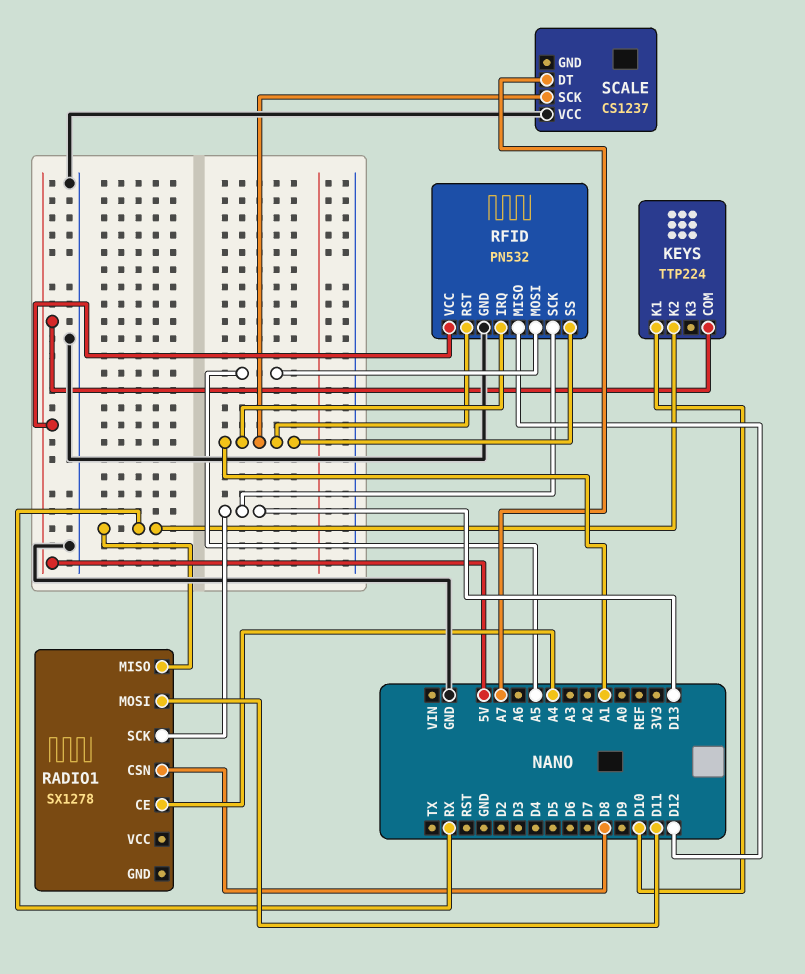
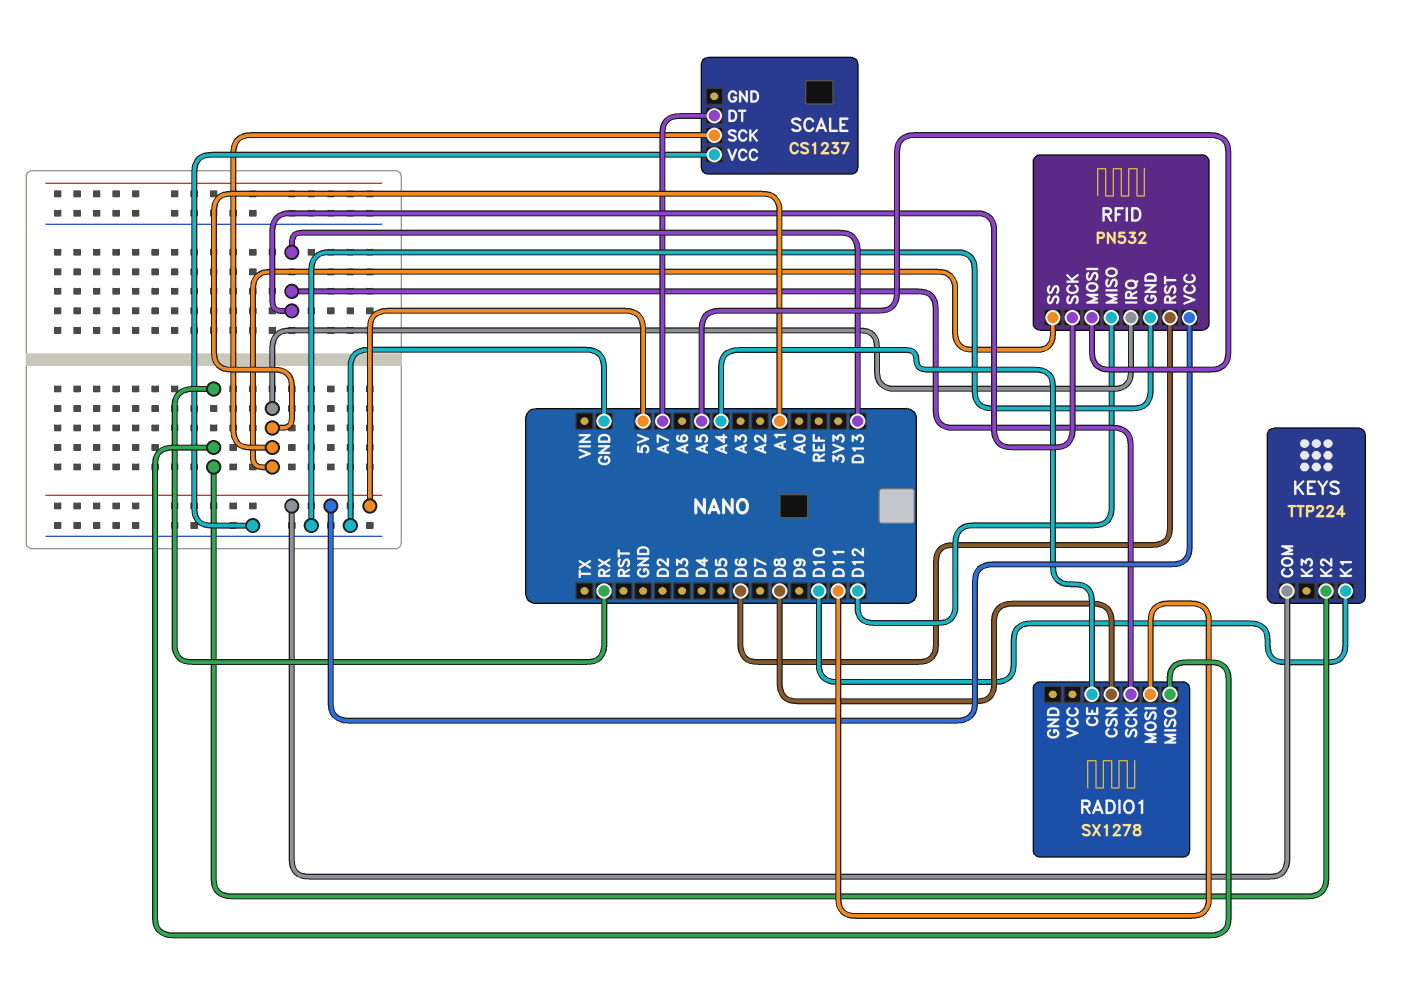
RFID pin RST: A1 -> D6

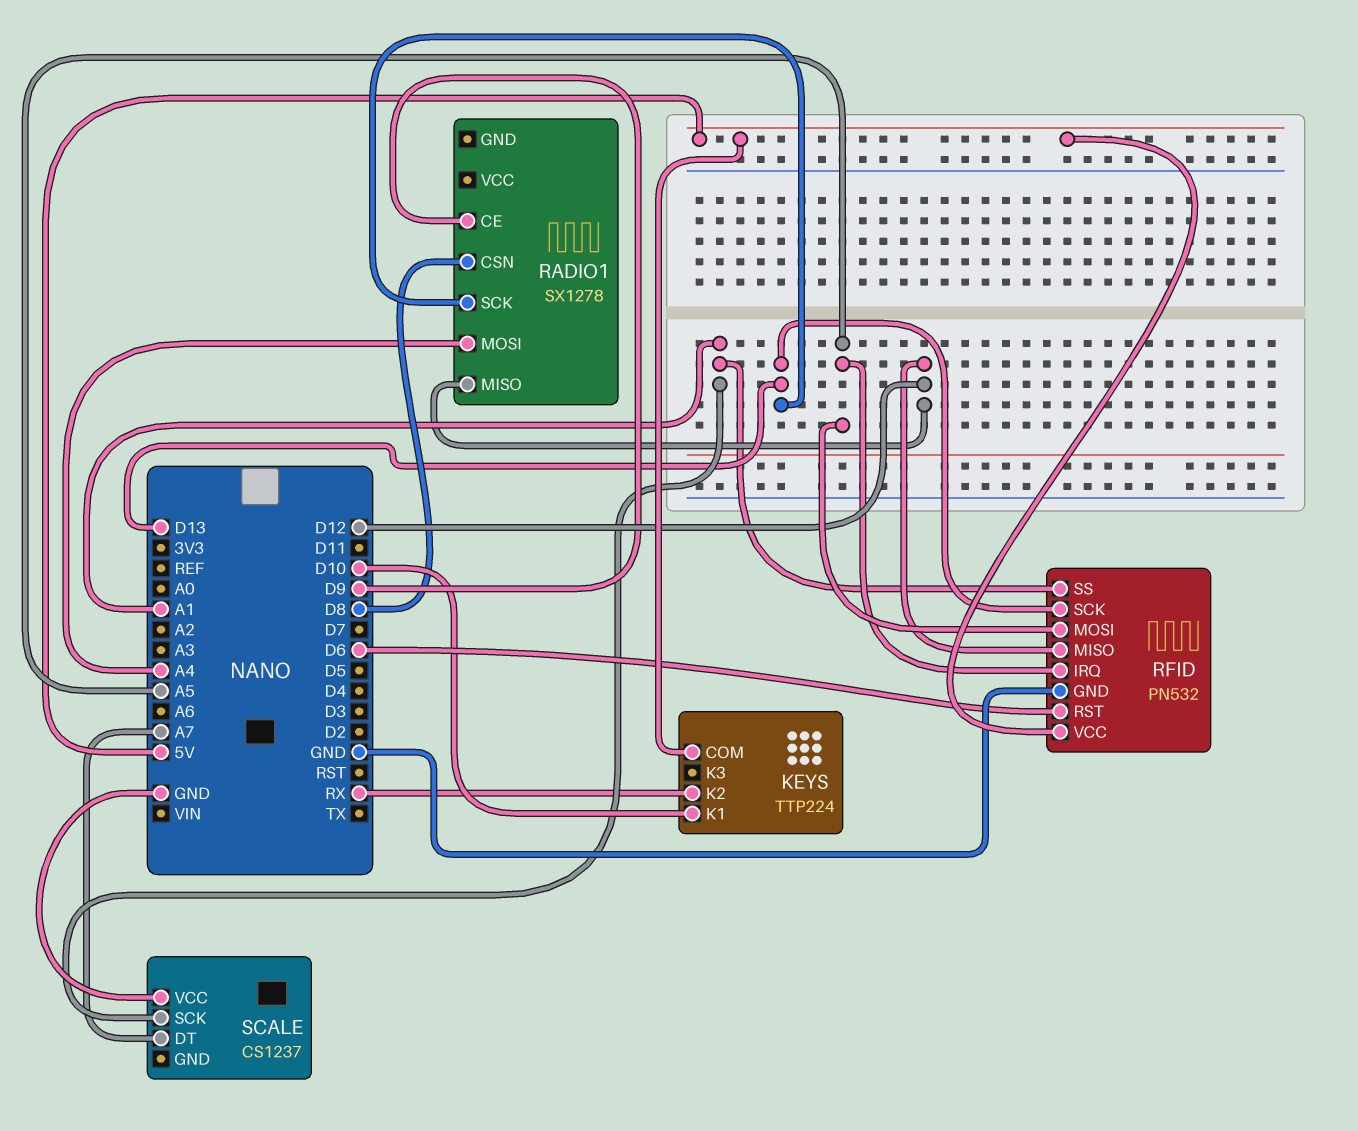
RADIO1 pin CE: A4 -> D9
RADIO1 pin MISO: RX -> D12
RADIO1 pin MOSI: D11 -> A4
RFID pin IRQ: A1 -> A5

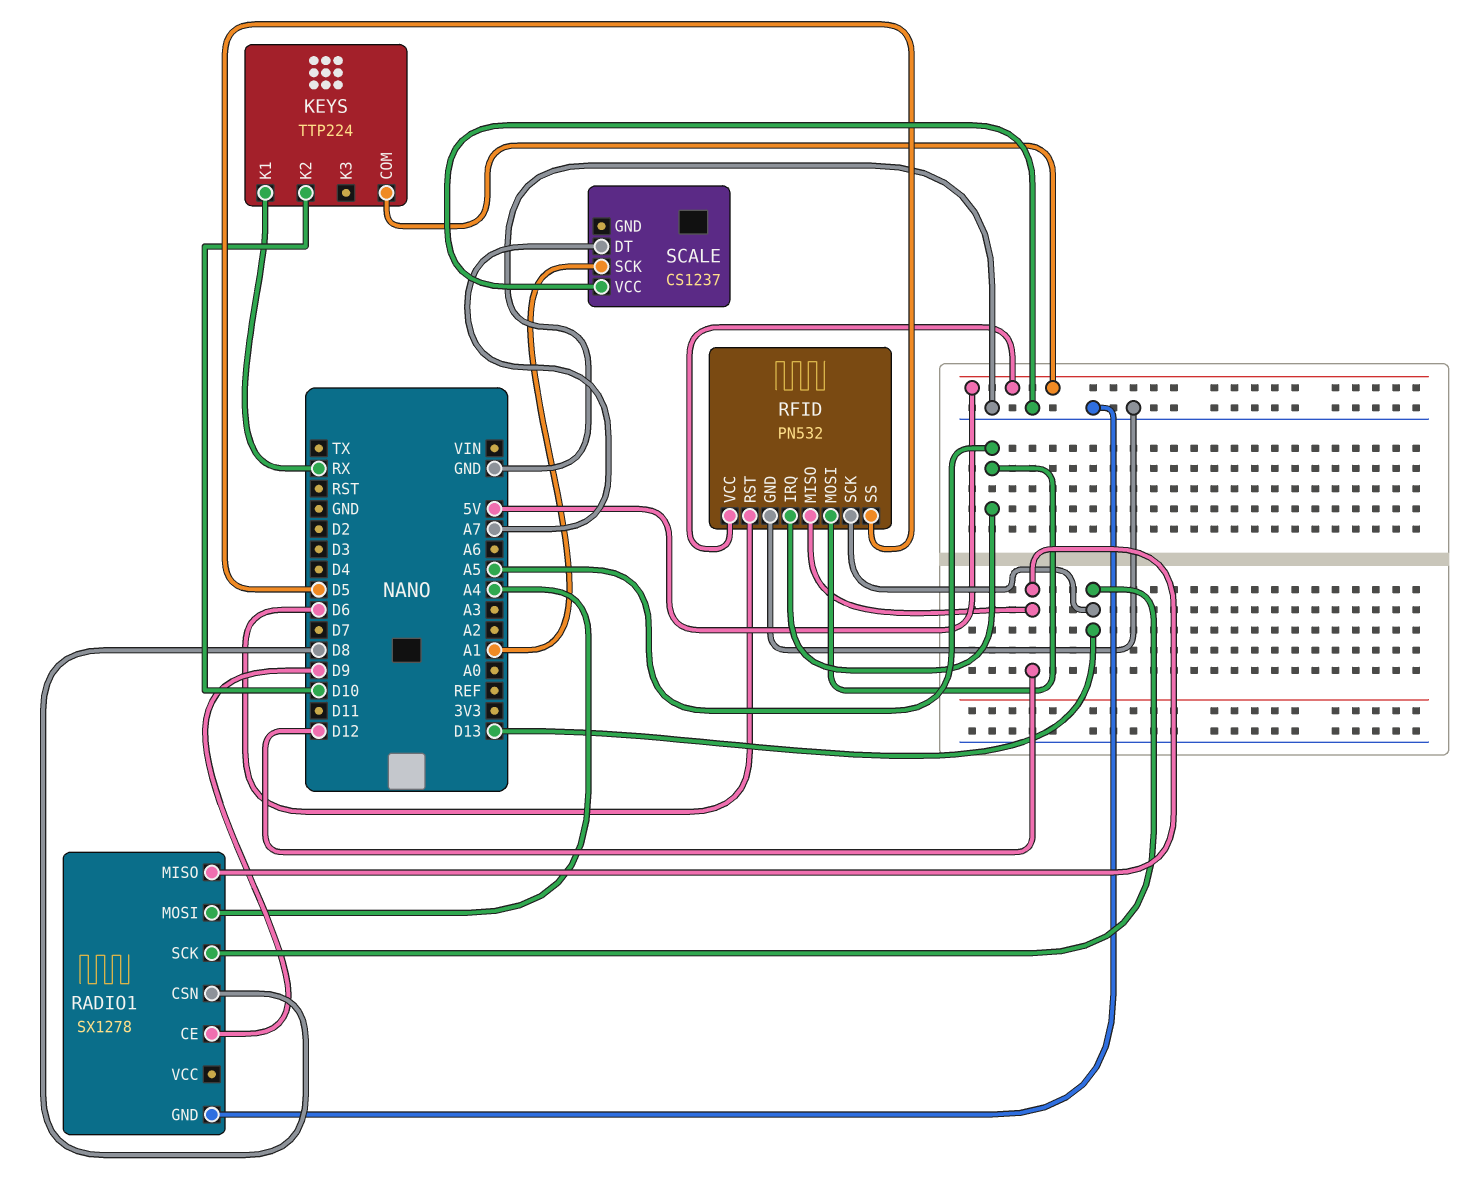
KEYS pin K1: D10 -> RX
KEYS pin K2: RX -> D10
RADIO1 pin GND: none -> GND
RFID pin SS: A1 -> D5

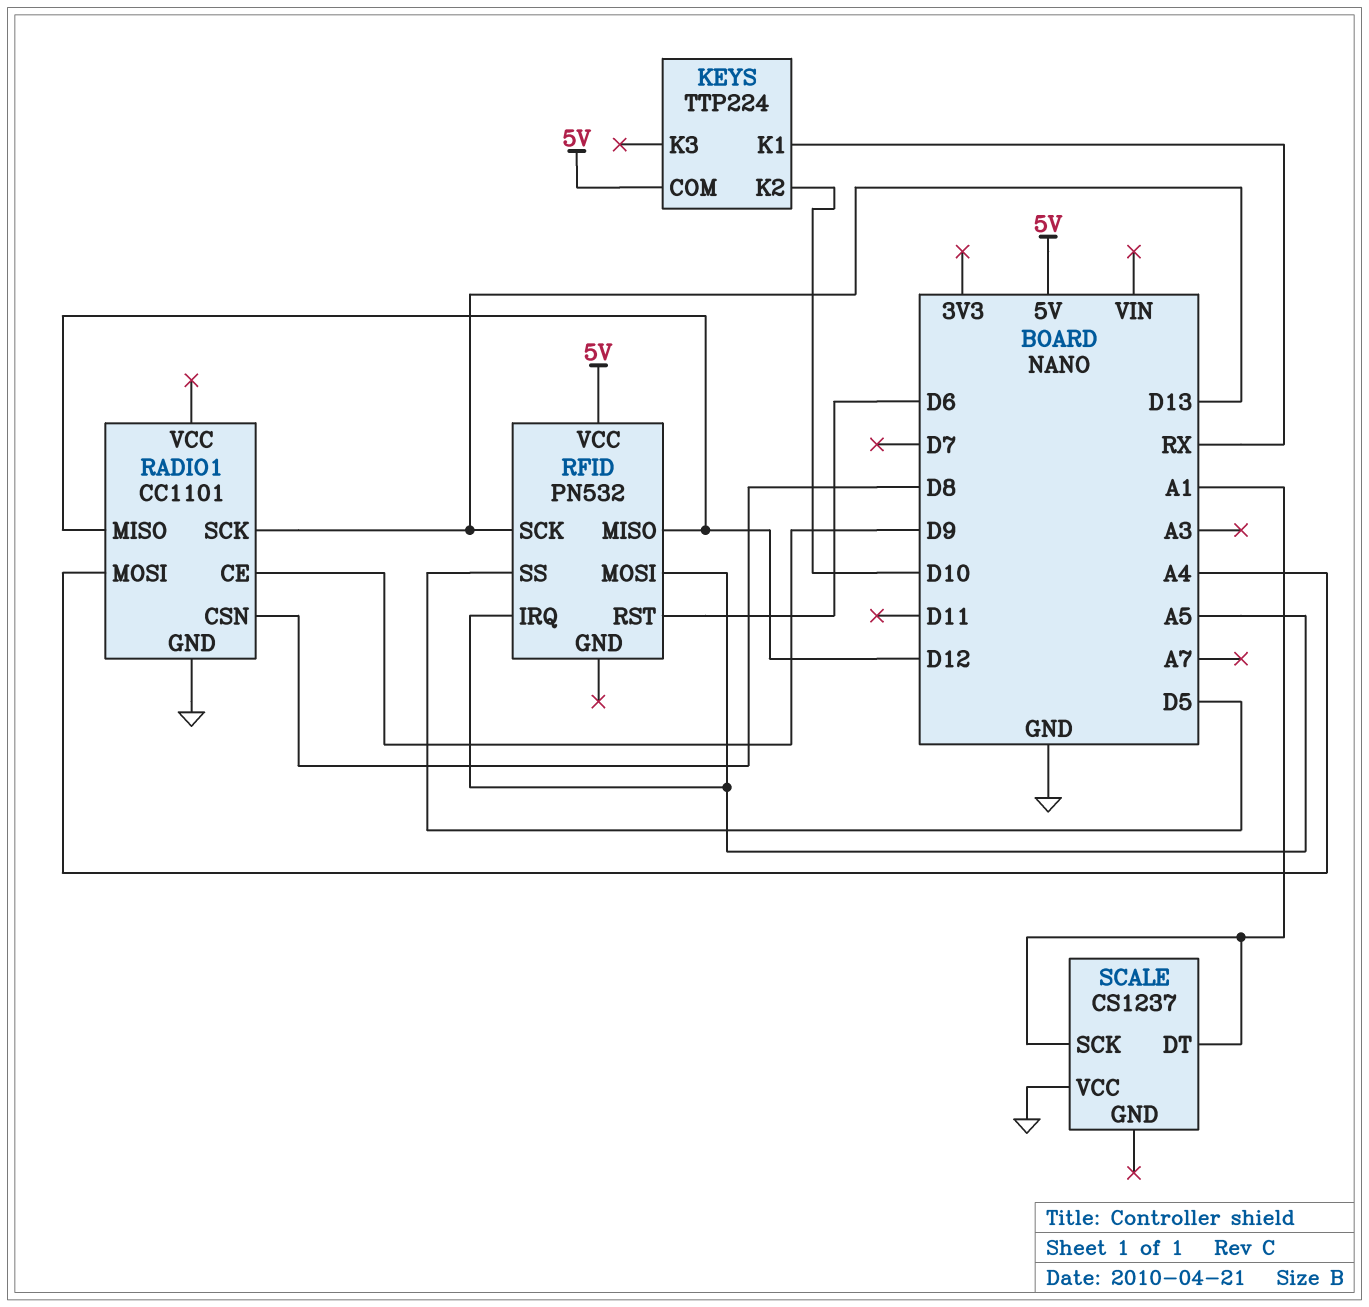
RADIO1: SX1278 -> CC1101
RFID pin GND: GND -> none
SCALE pin DT: A7 -> A1

